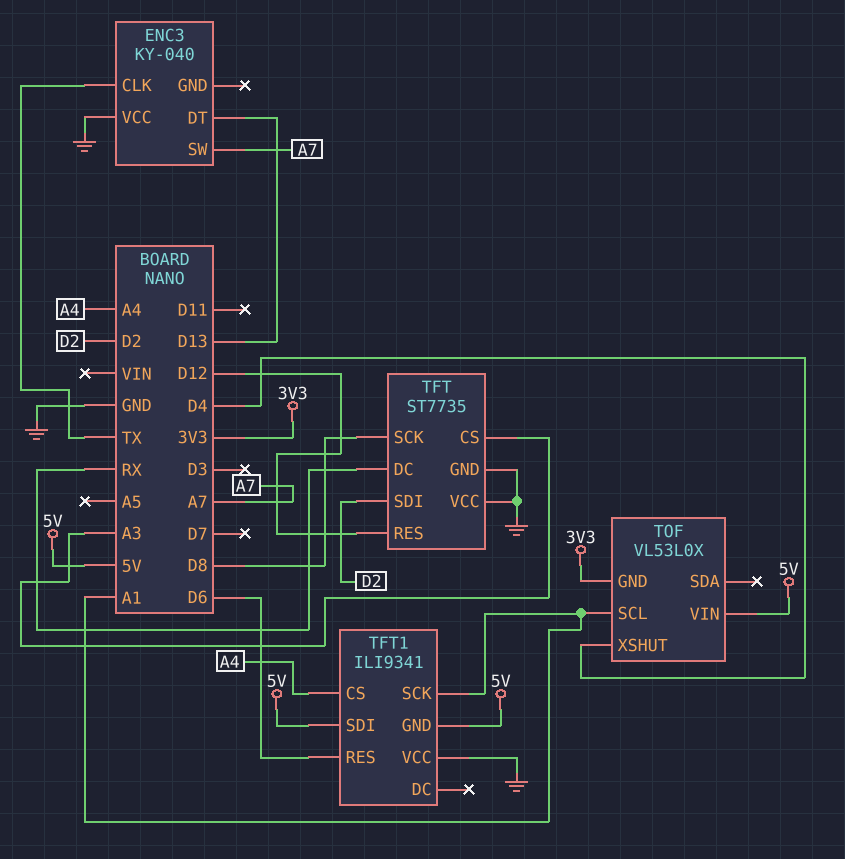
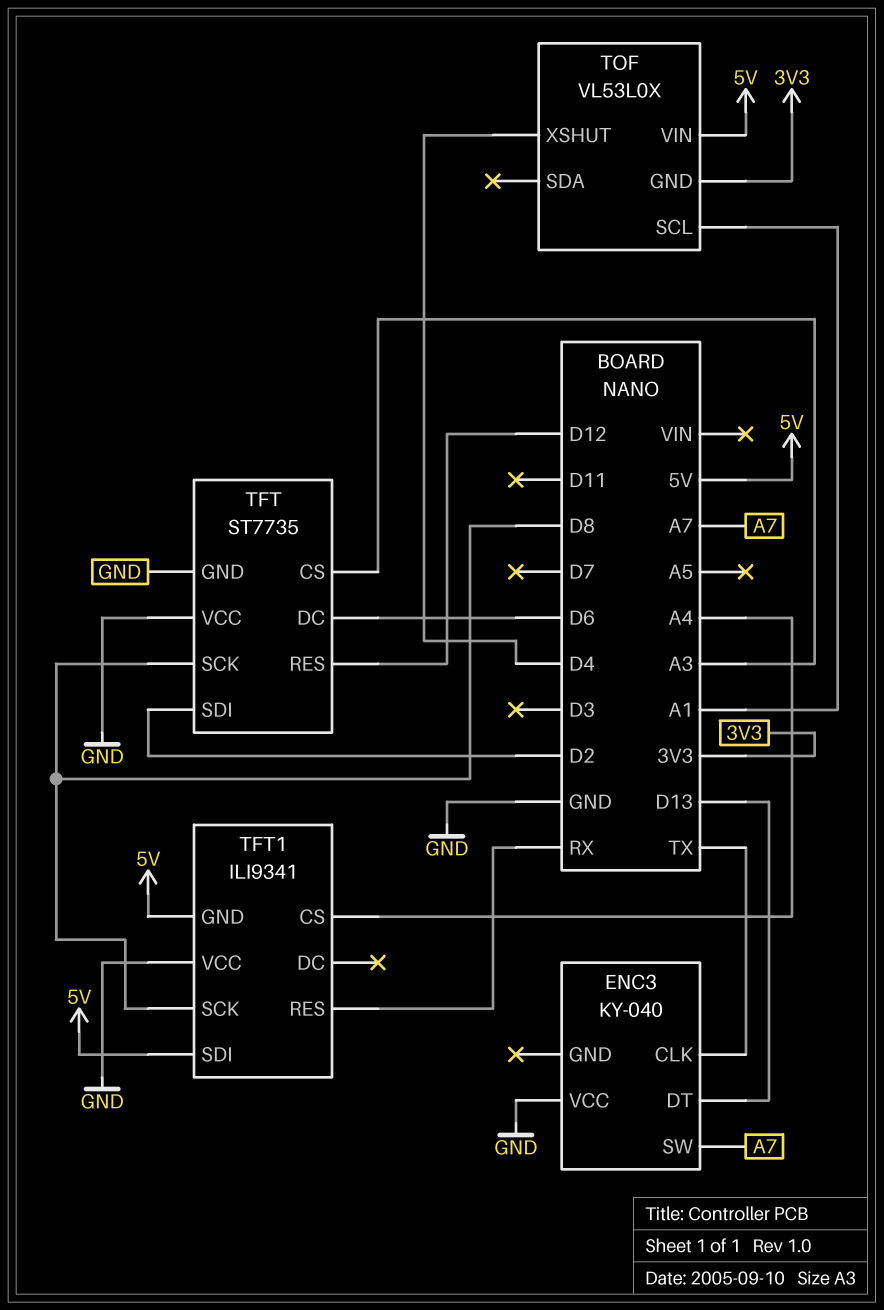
TFT pin DC: RX -> D6
TFT1 pin RES: D6 -> RX
TFT1 pin SCK: A1 -> D8

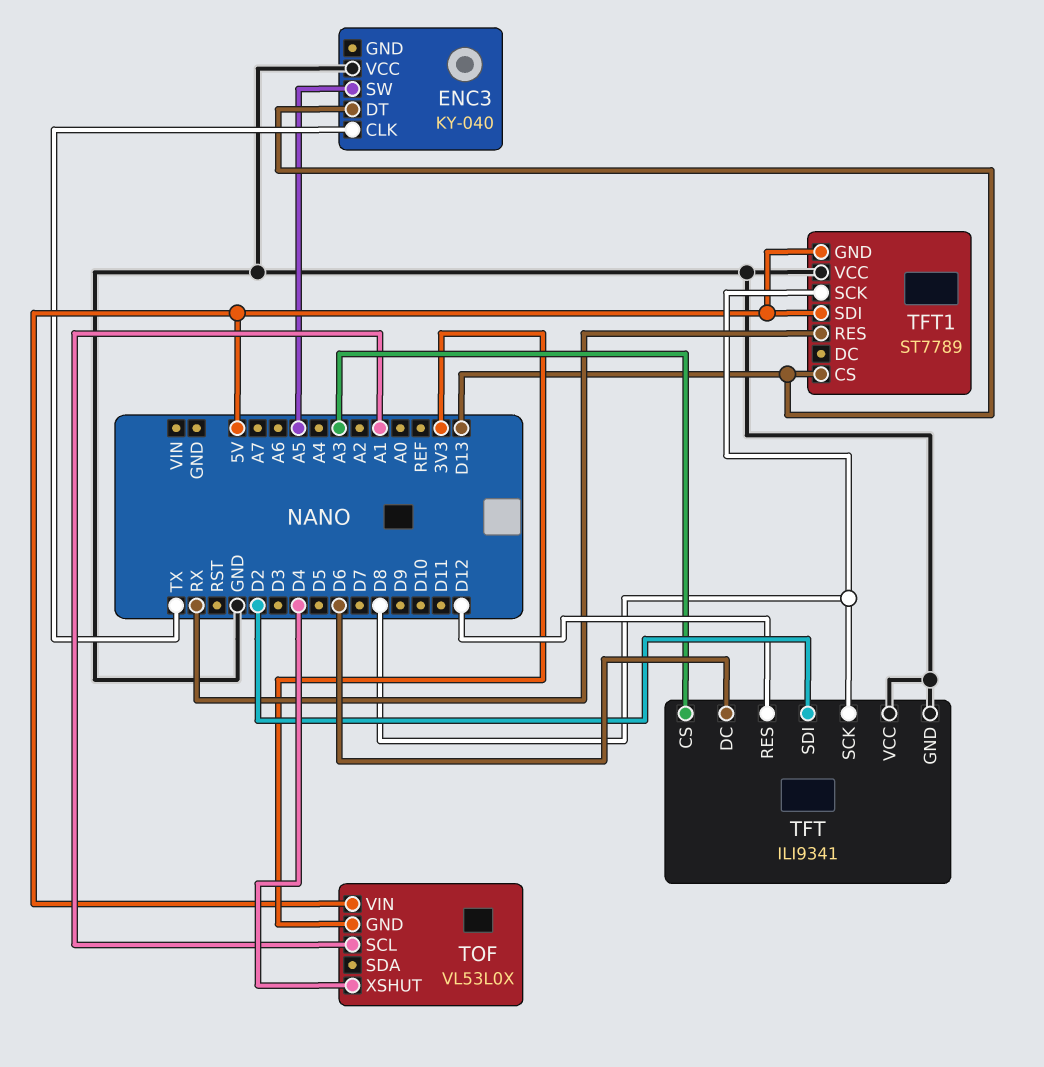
ENC3 pin SW: A7 -> A5
TFT: ST7735 -> ILI9341
TFT1: ILI9341 -> ST7789
TFT1 pin CS: A4 -> D13

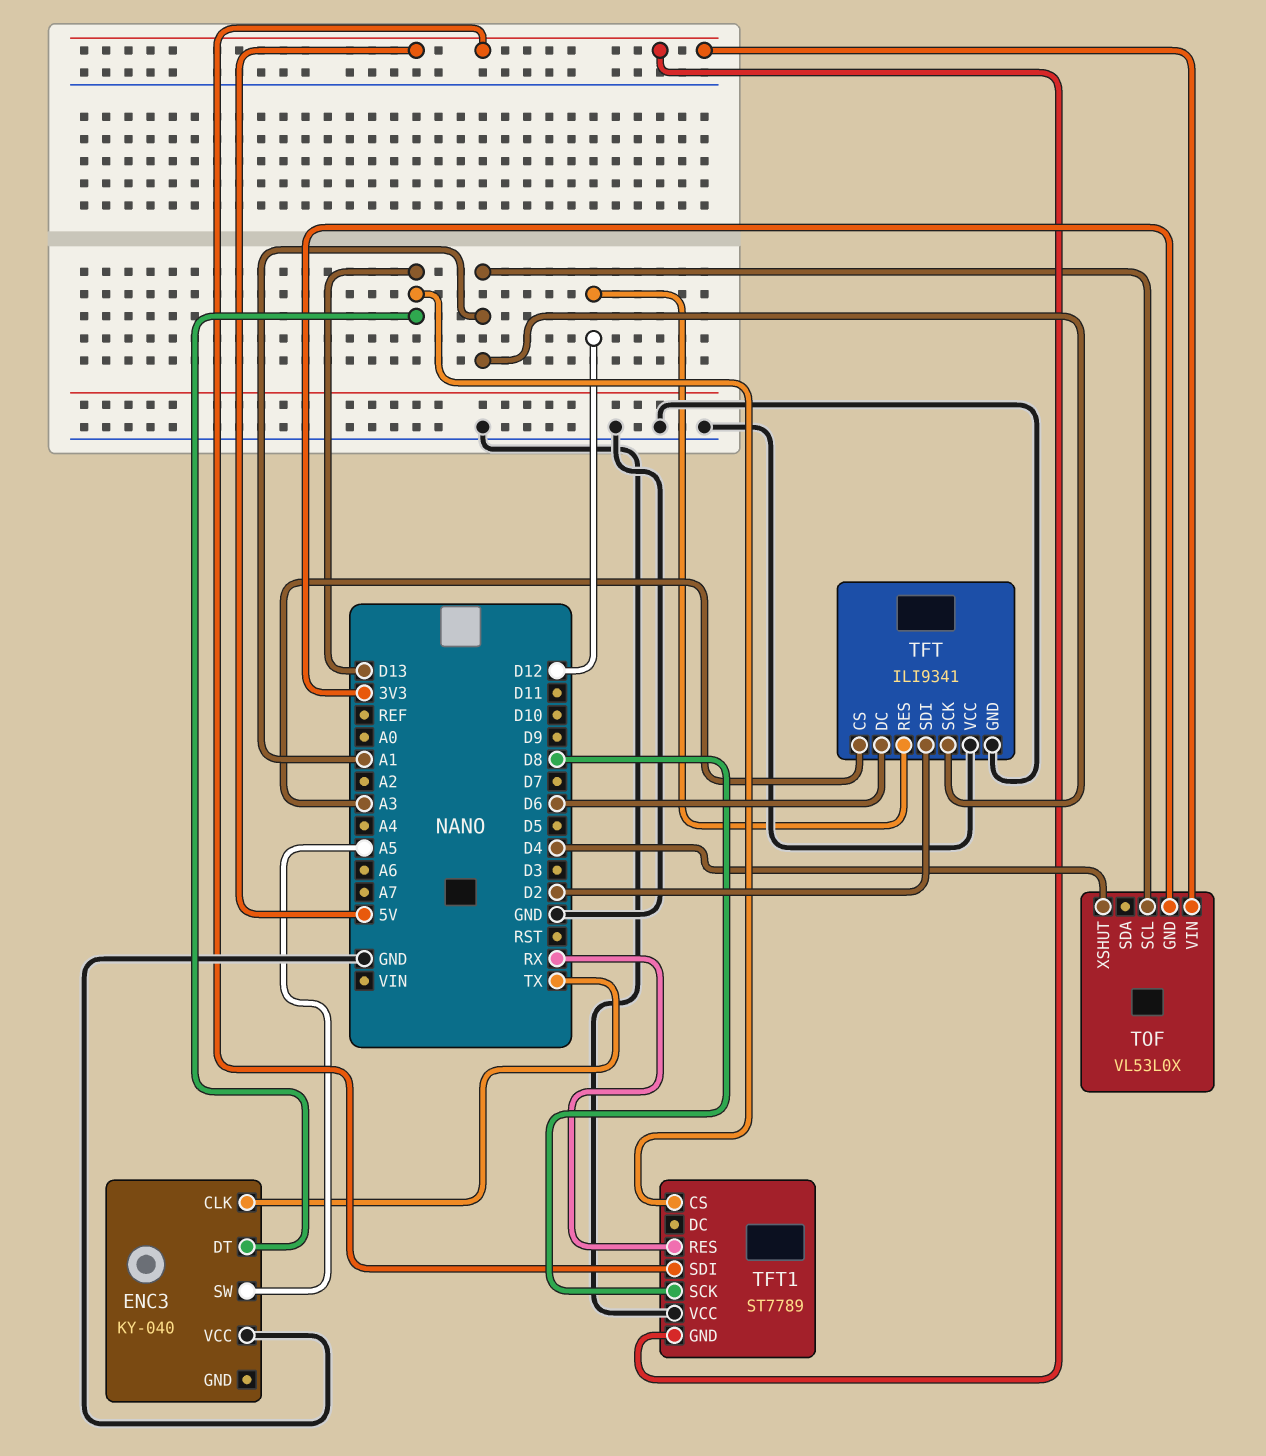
TFT pin SCK: D8 -> A1

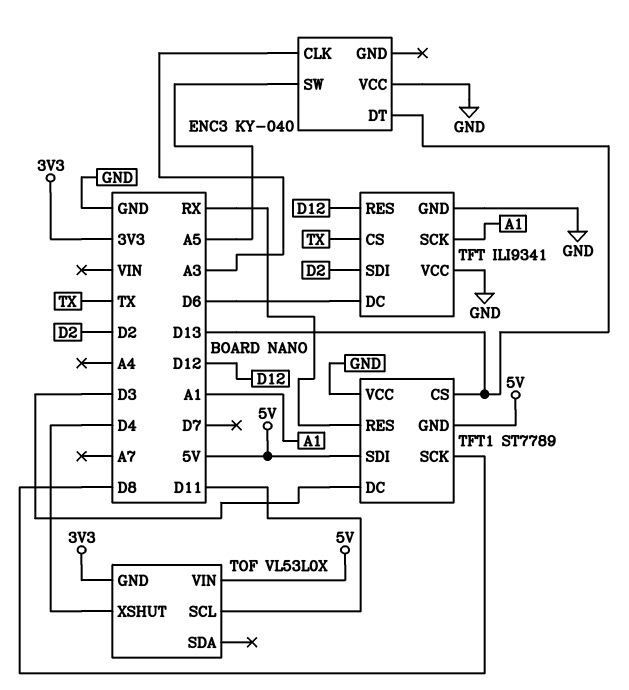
ENC3 pin CLK: TX -> A3
TFT pin CS: A3 -> TX
TFT1 pin DC: none -> D3
TOF pin SCL: A1 -> D11

